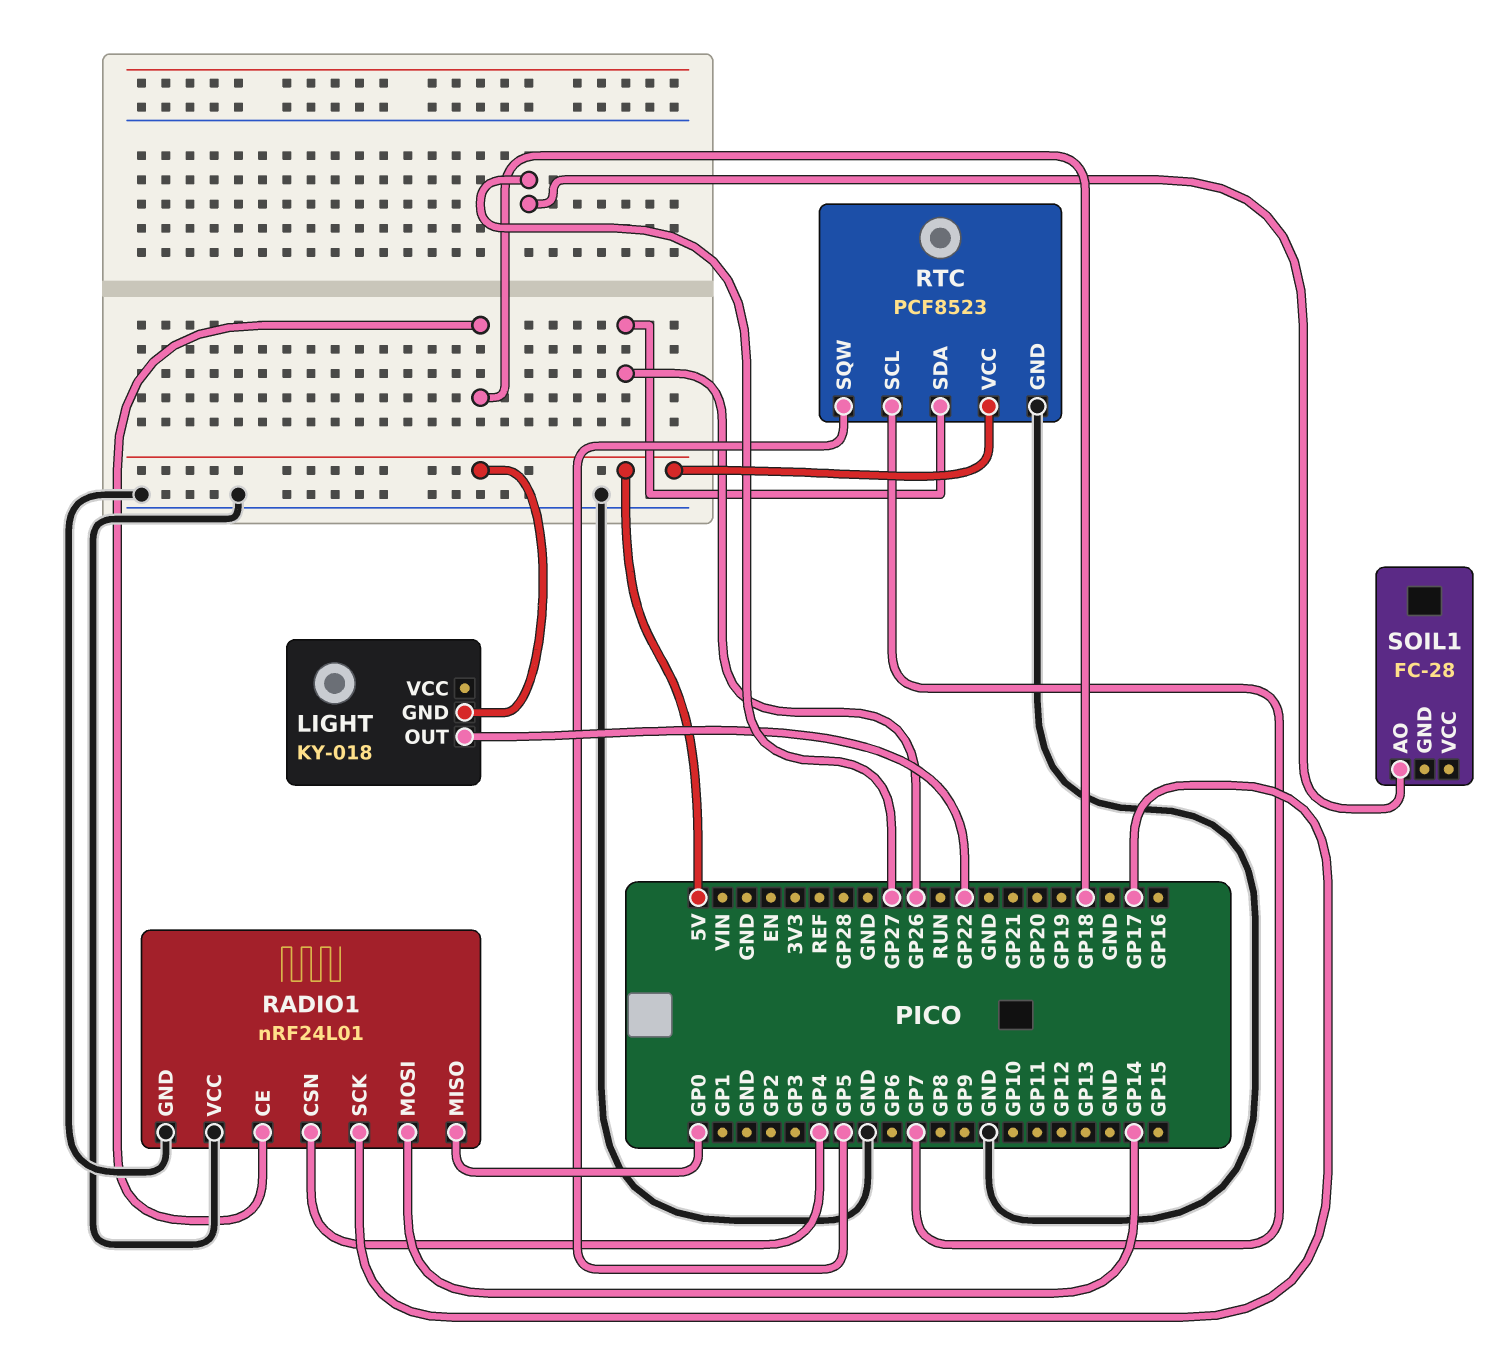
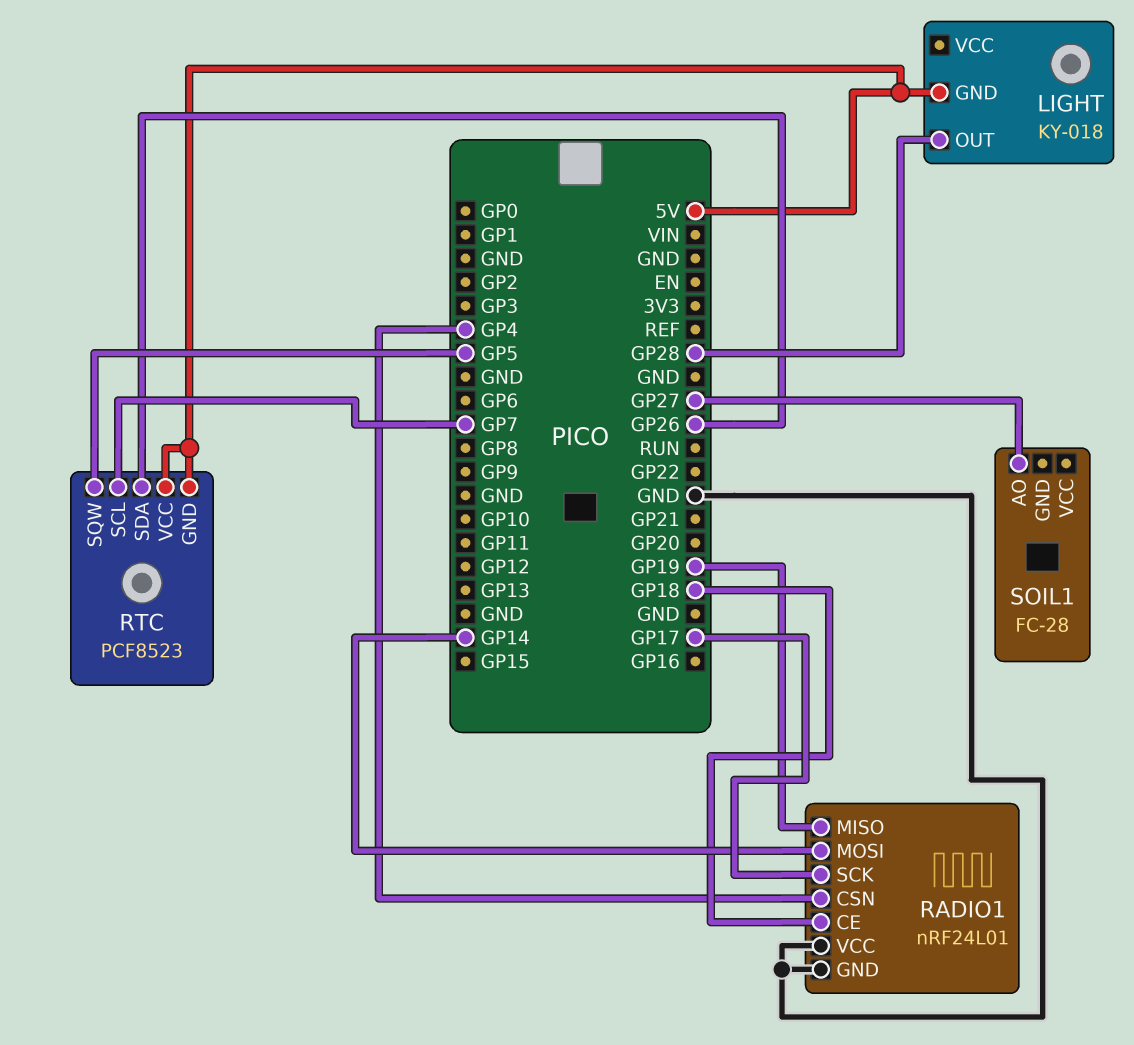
LIGHT pin OUT: GP22 -> GP28
RADIO1 pin MISO: GP0 -> GP19
RTC pin GND: GND -> 5V

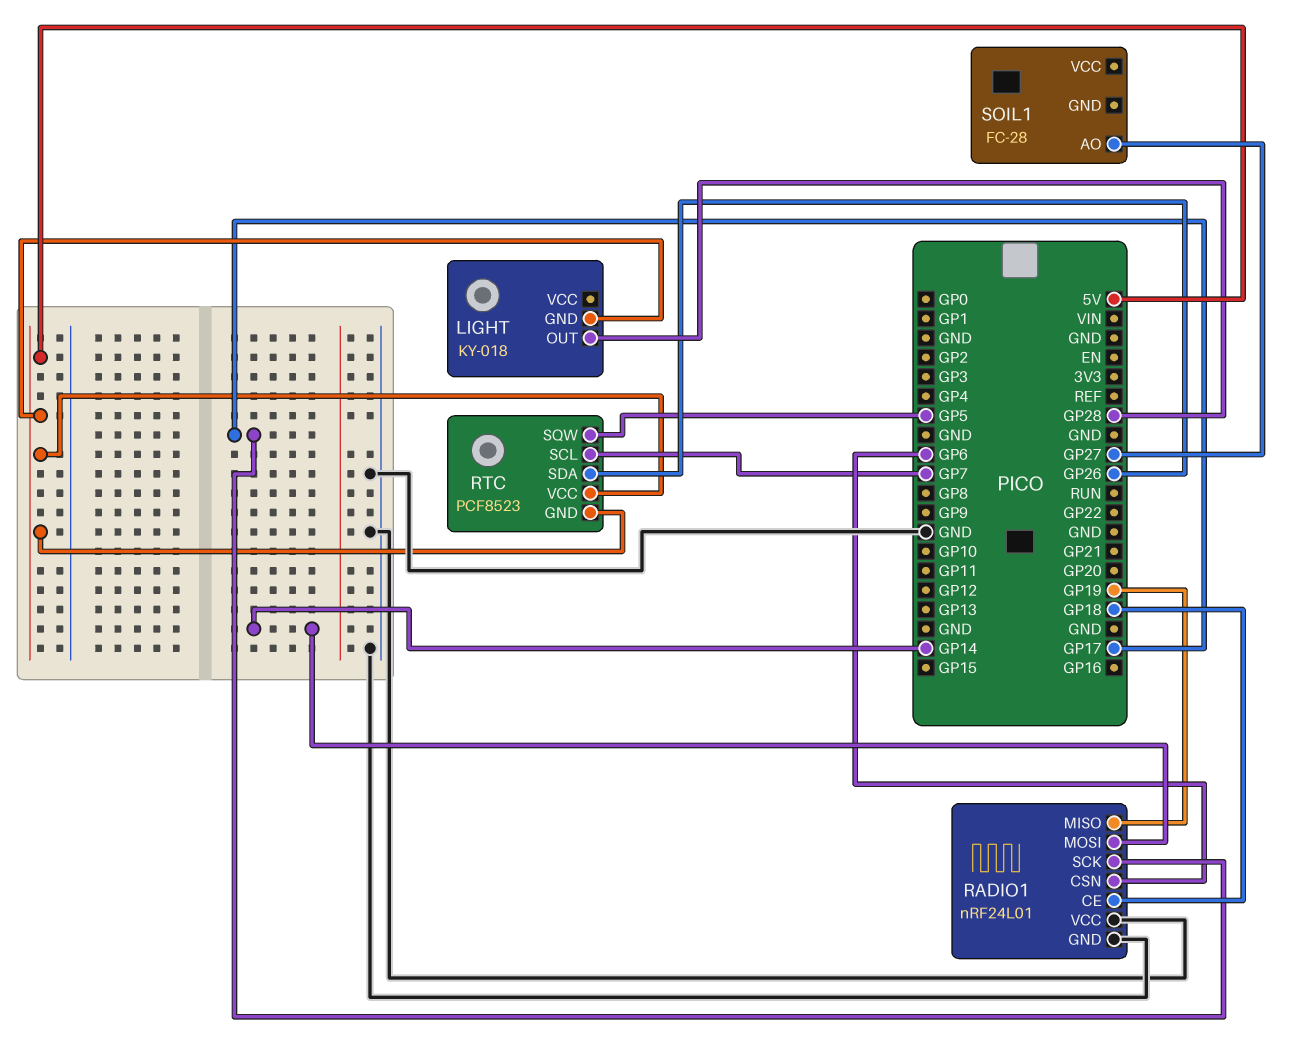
RADIO1 pin CSN: GP4 -> GP6

